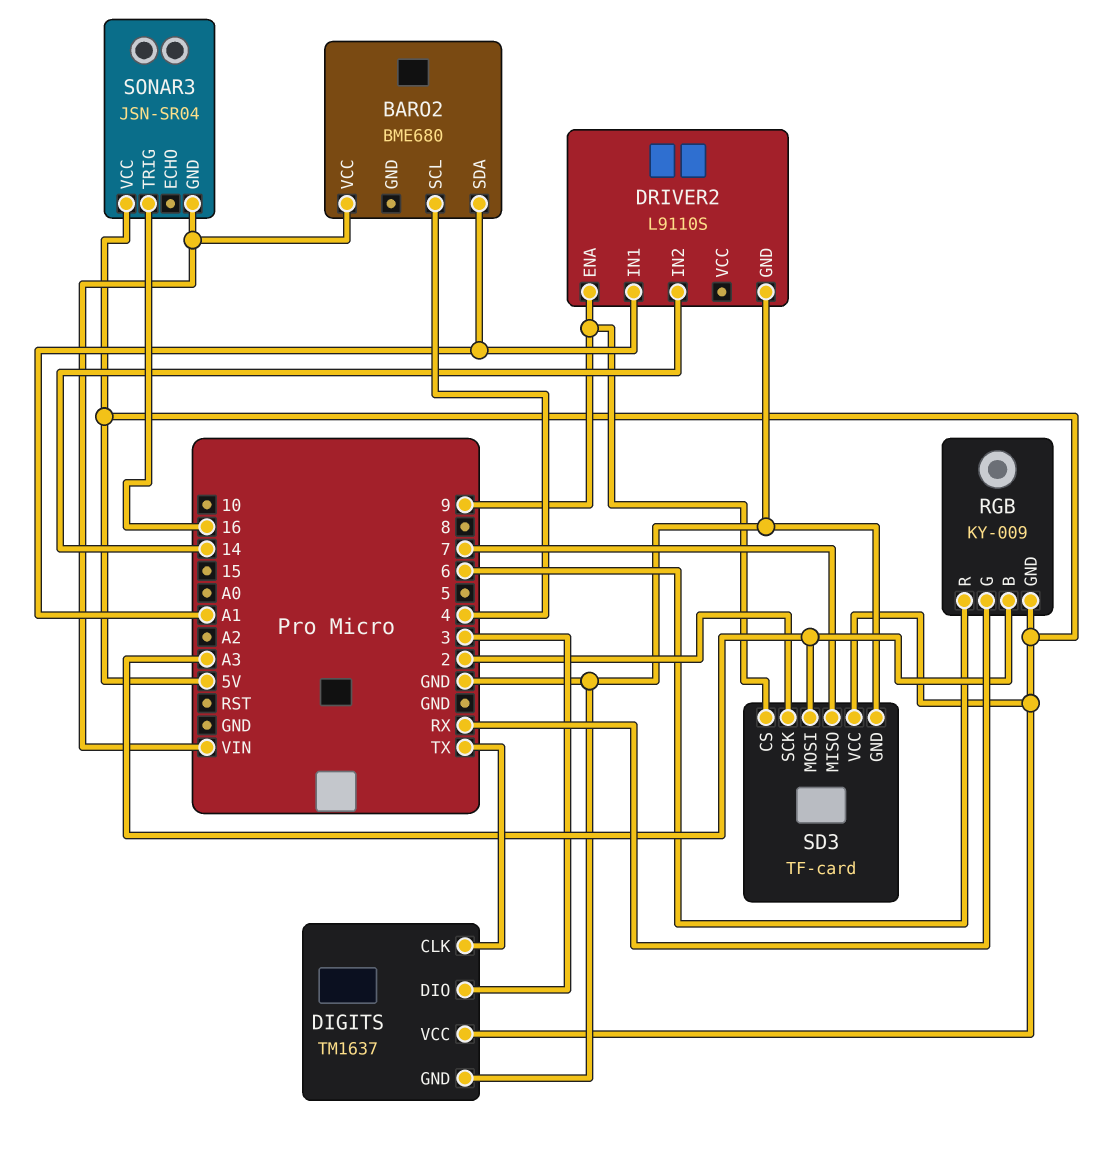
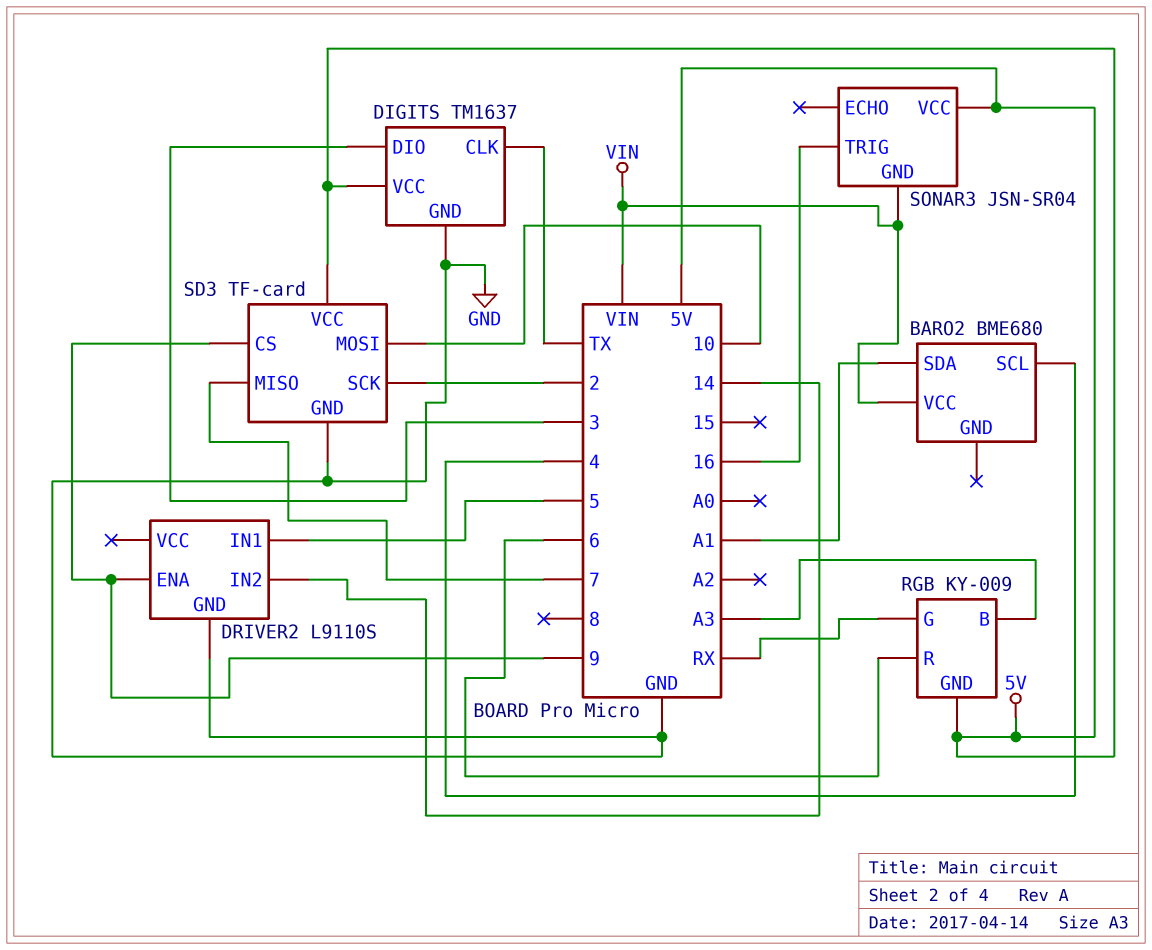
DRIVER2 pin IN1: A1 -> 5
SD3 pin MOSI: A3 -> 10

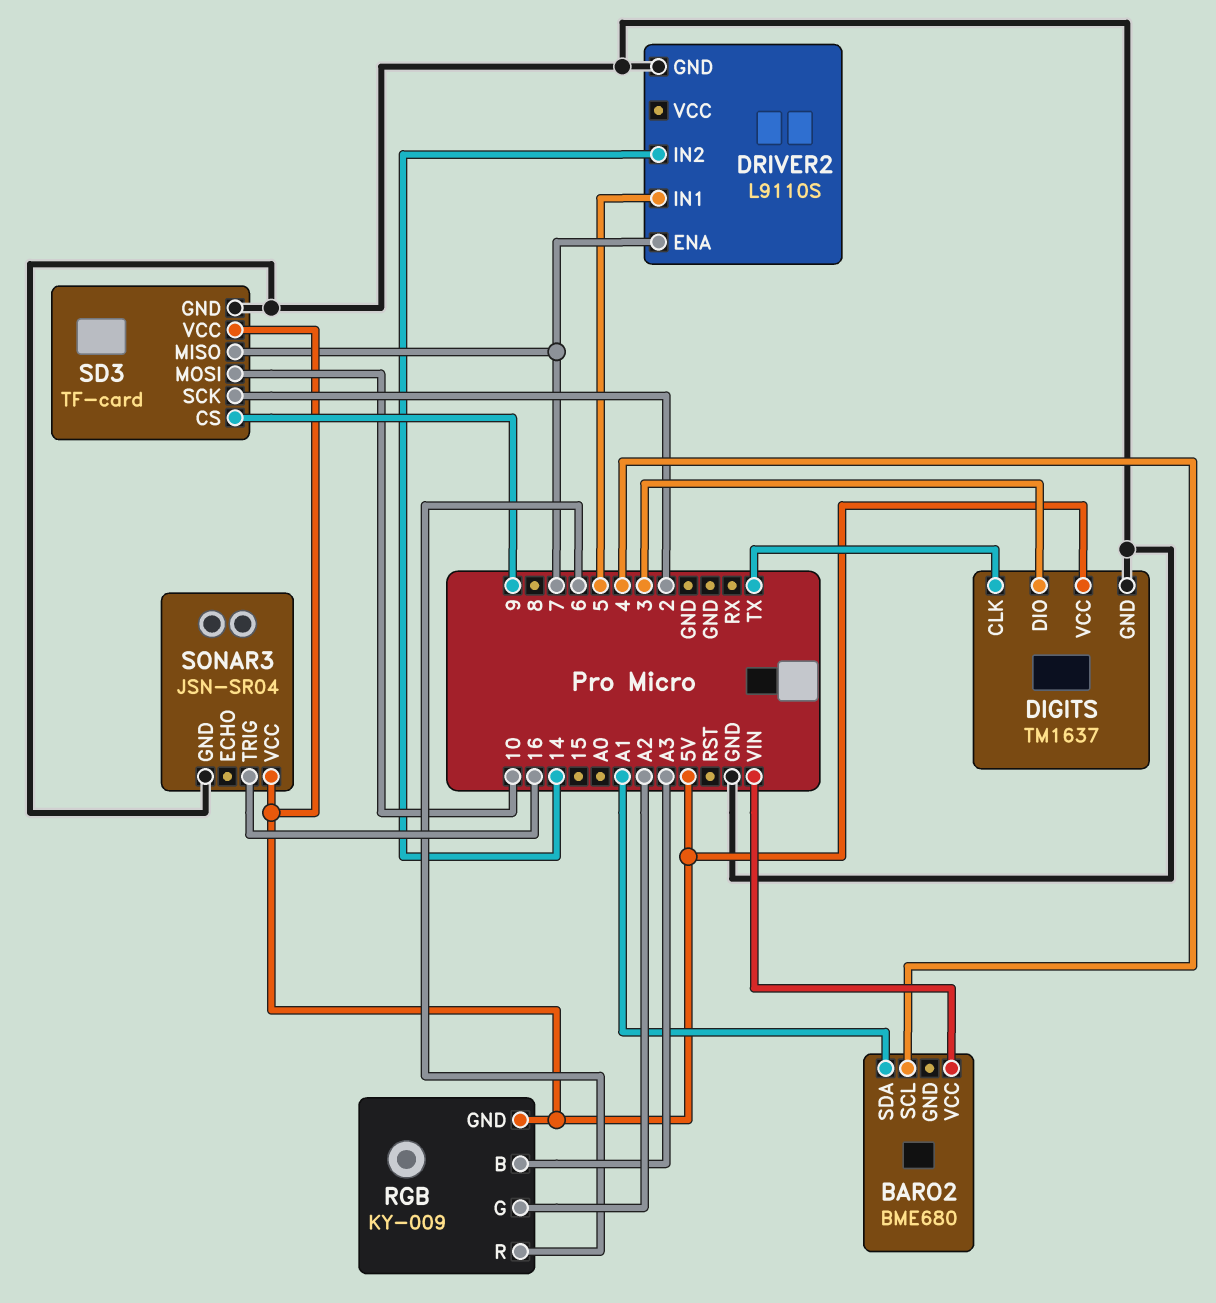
DRIVER2 pin ENA: 9 -> 7
RGB pin G: RX -> A2
SONAR3 pin GND: VIN -> GND

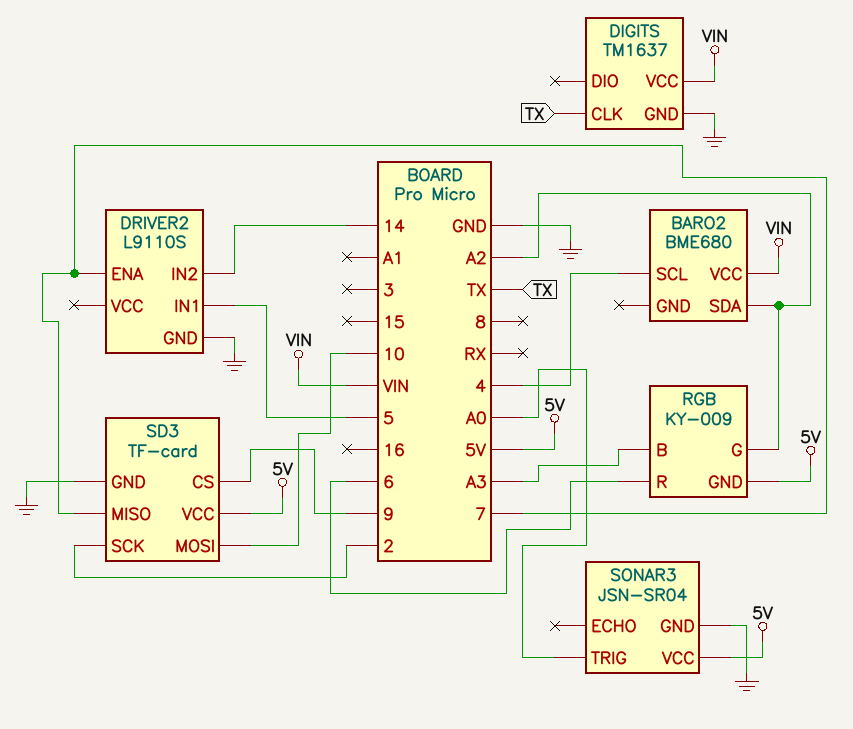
BARO2 pin SDA: A1 -> A2
DIGITS pin DIO: 3 -> none
DIGITS pin VCC: 5V -> VIN
SONAR3 pin TRIG: 16 -> A0

